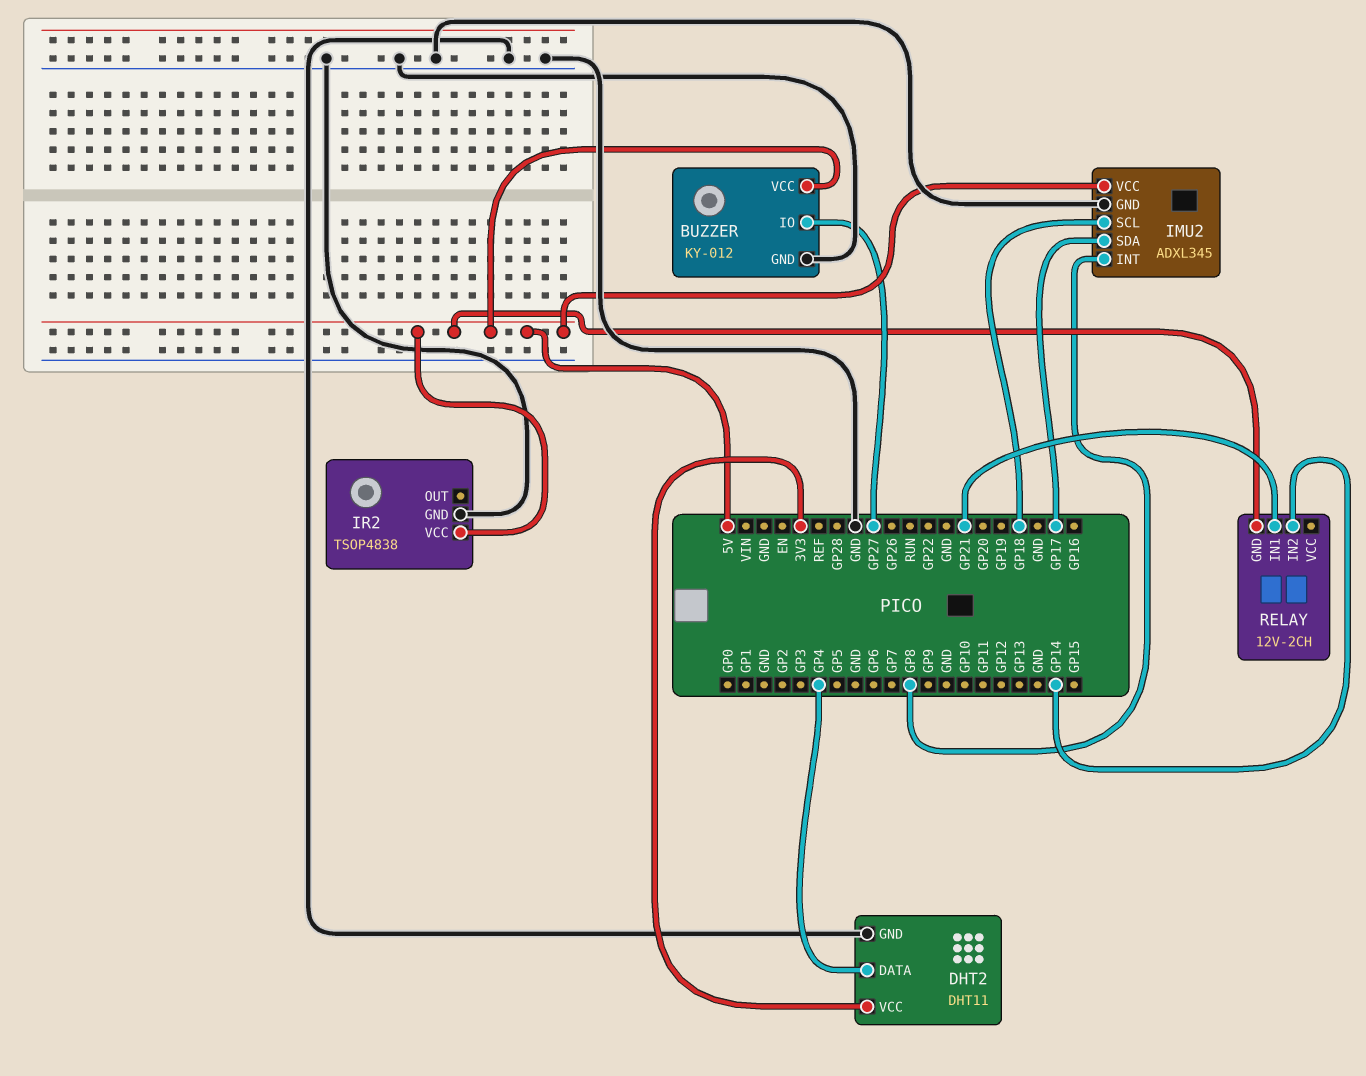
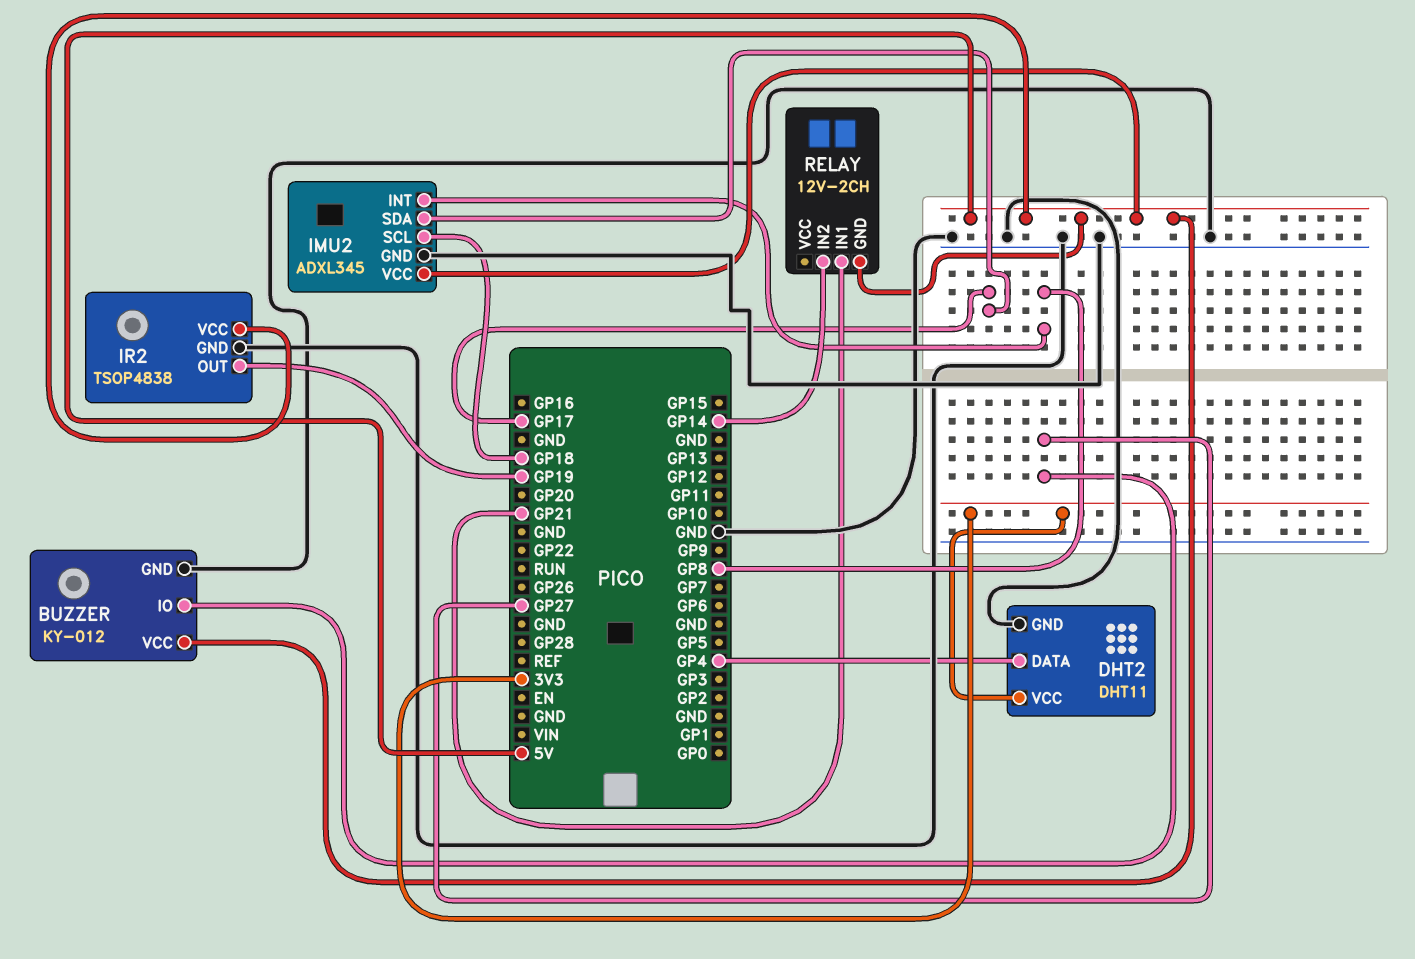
IR2 pin OUT: none -> GP19

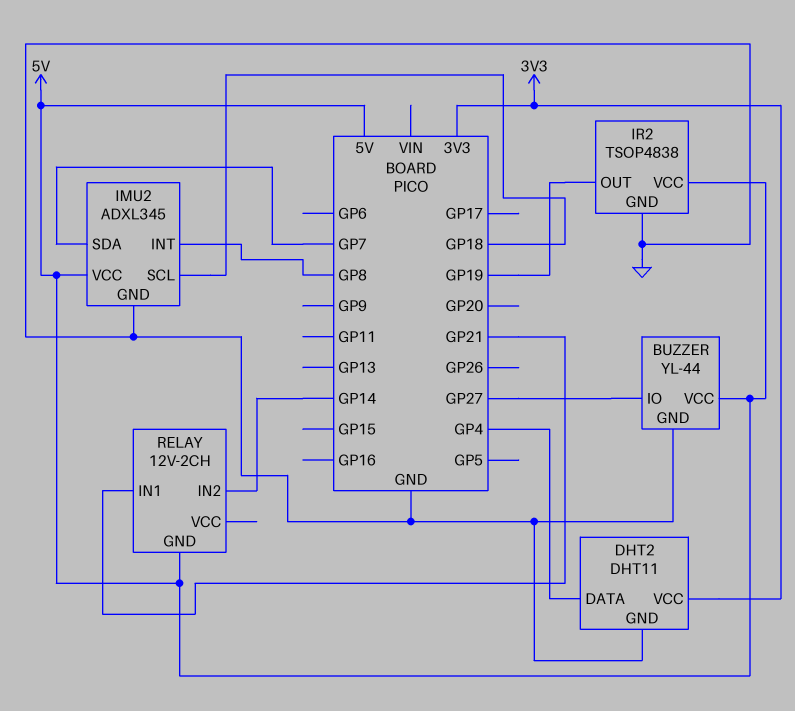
BUZZER: KY-012 -> YL-44
IMU2 pin SDA: GP17 -> GP7

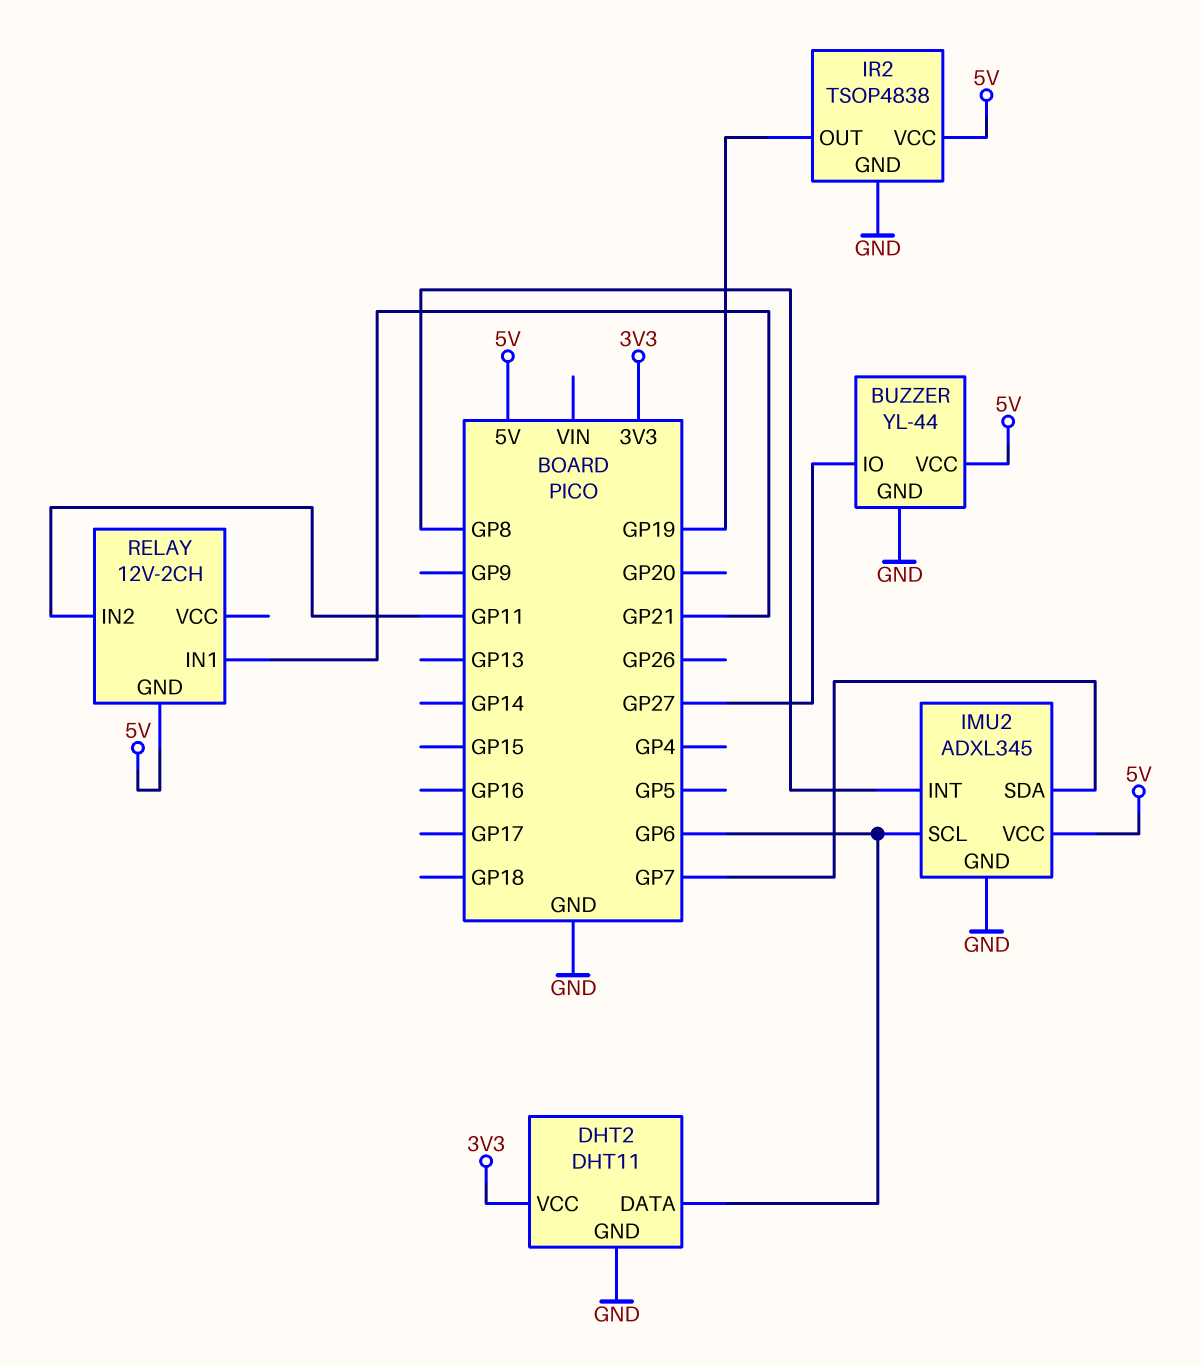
DHT2 pin DATA: GP4 -> GP6
IMU2 pin SCL: GP18 -> GP6
RELAY pin IN2: GP14 -> GP11

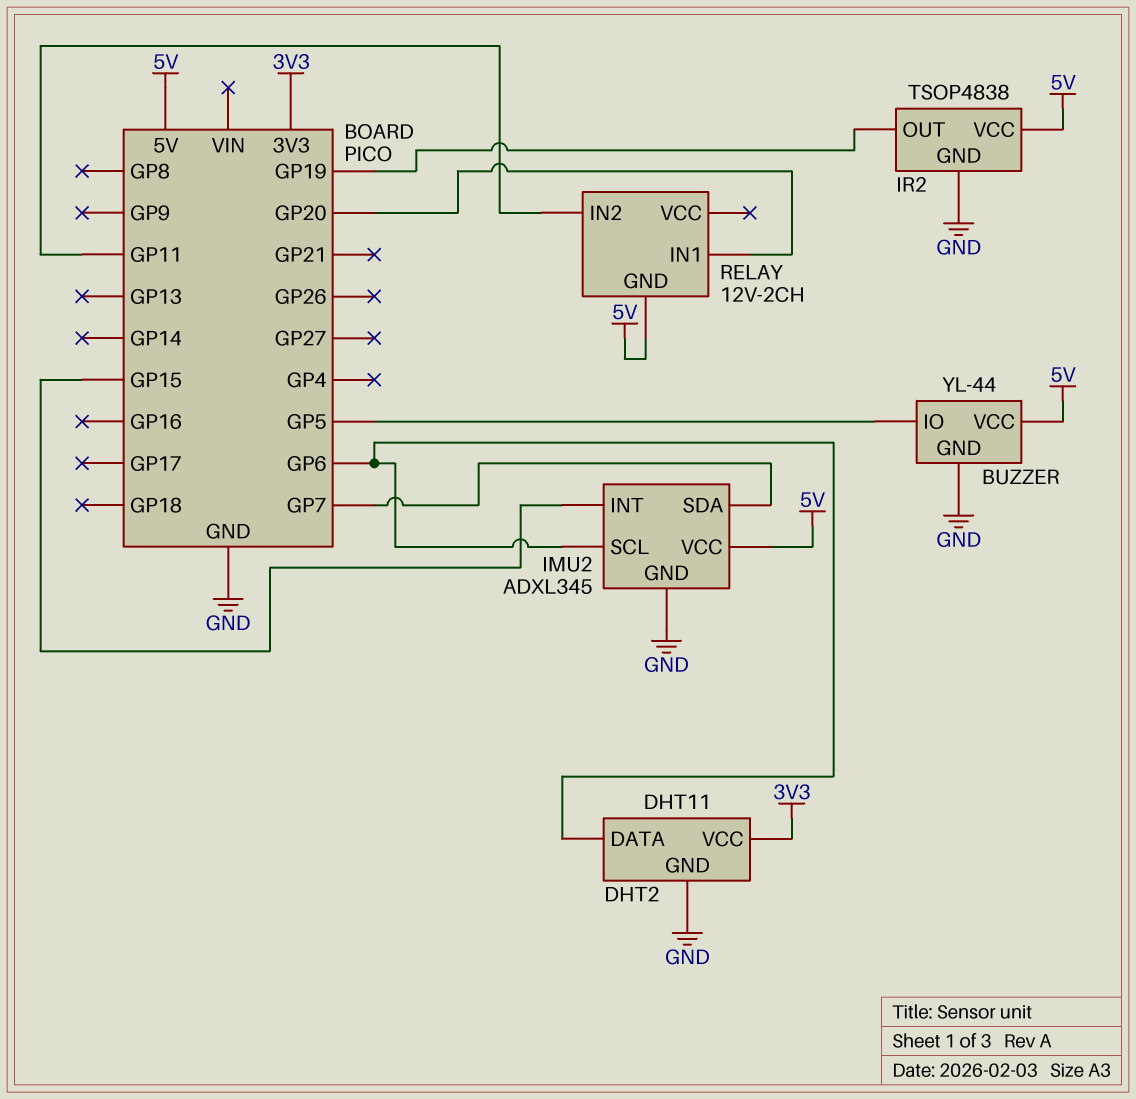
BUZZER pin IO: GP27 -> GP5
IMU2 pin INT: GP8 -> GP15
RELAY pin IN1: GP21 -> GP20

